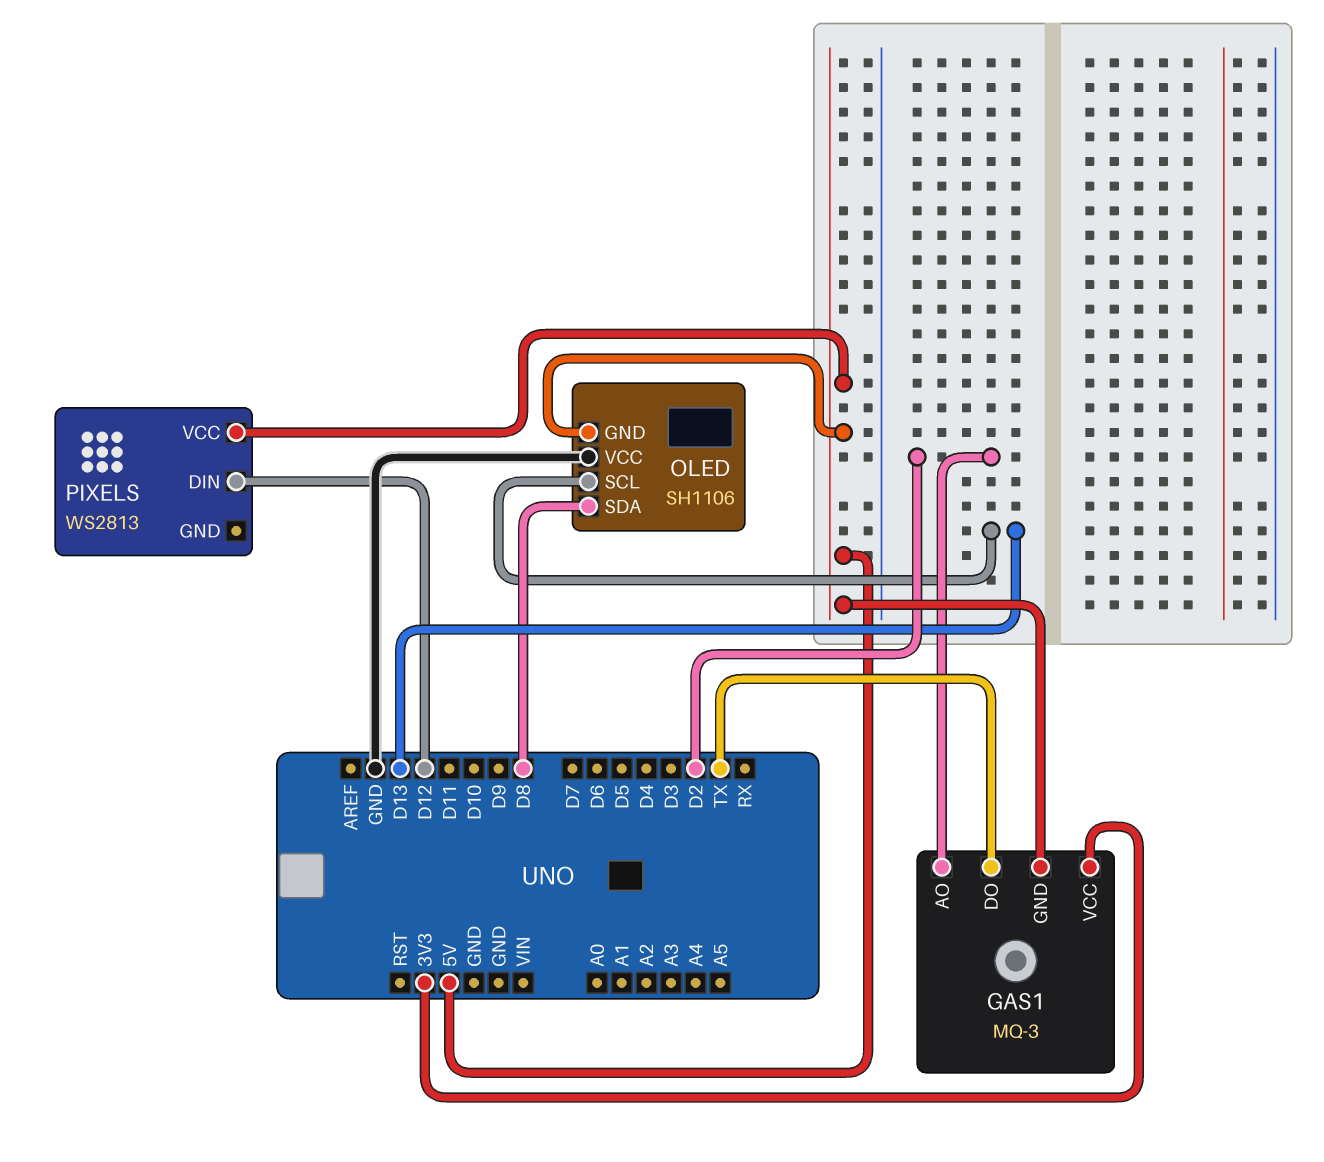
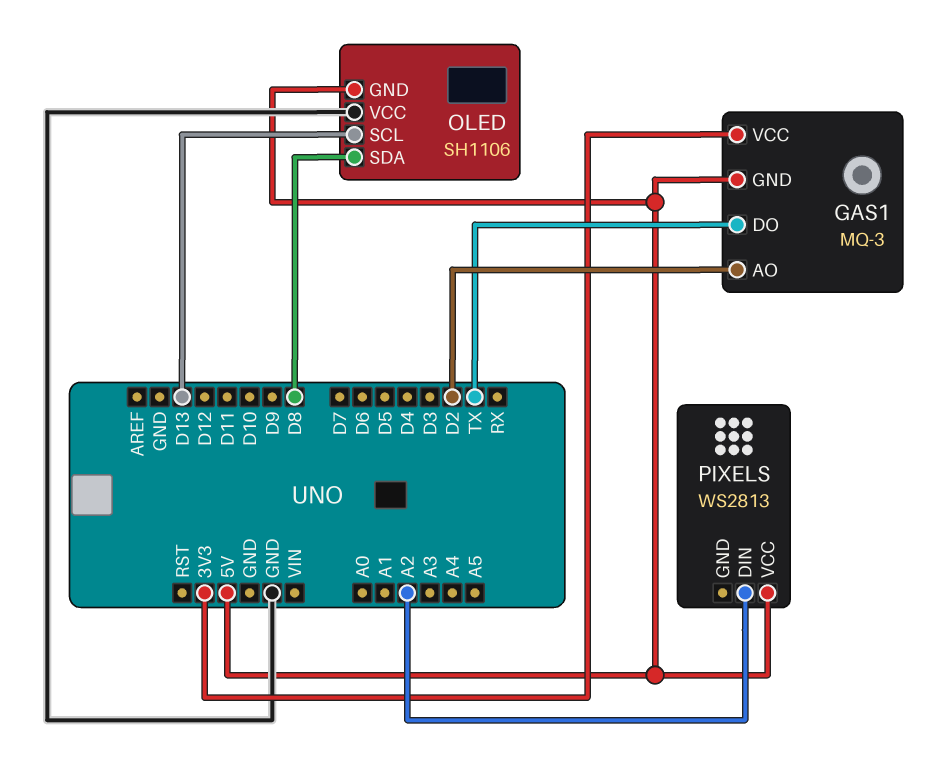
PIXELS pin DIN: D12 -> A2

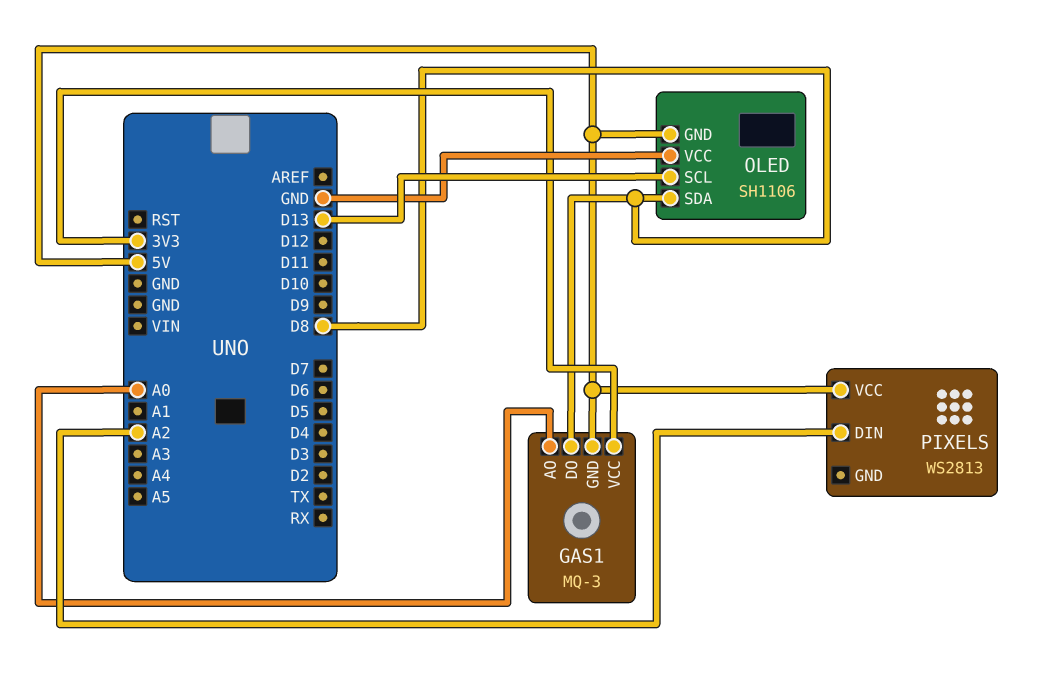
GAS1 pin AO: D2 -> A0
GAS1 pin DO: TX -> D8

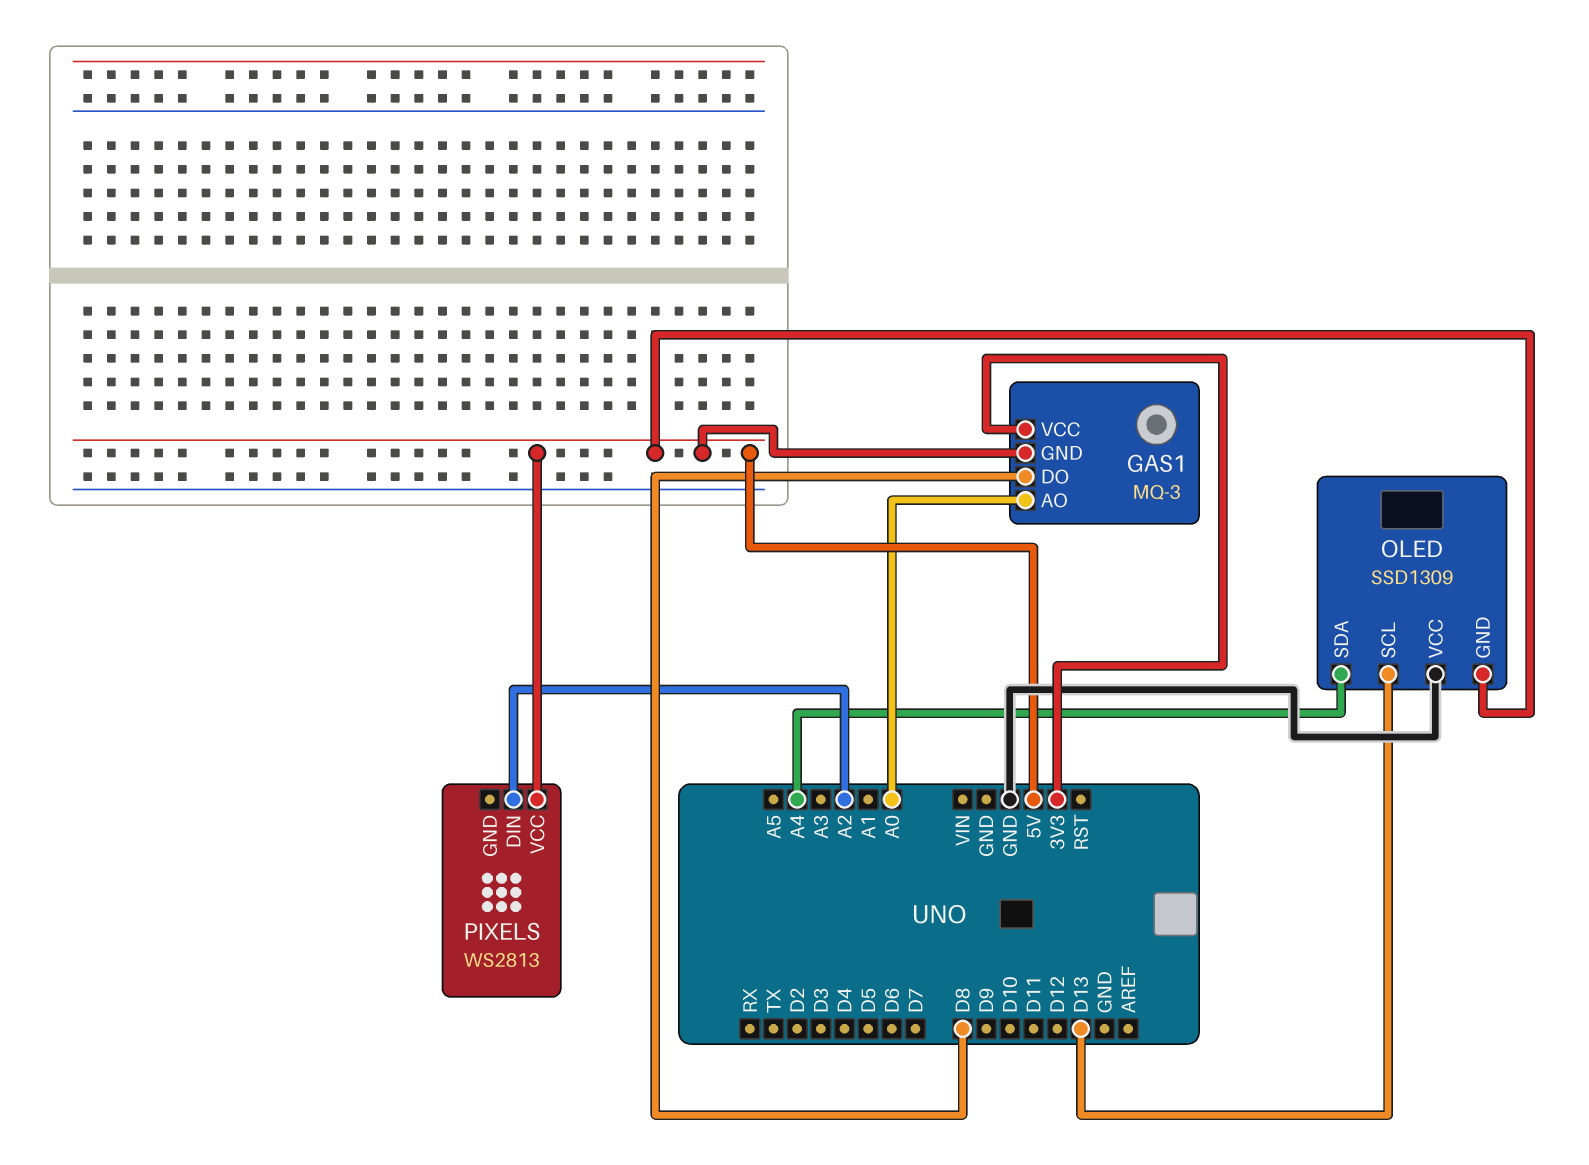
OLED: SH1106 -> SSD1309
OLED pin SDA: D8 -> A4

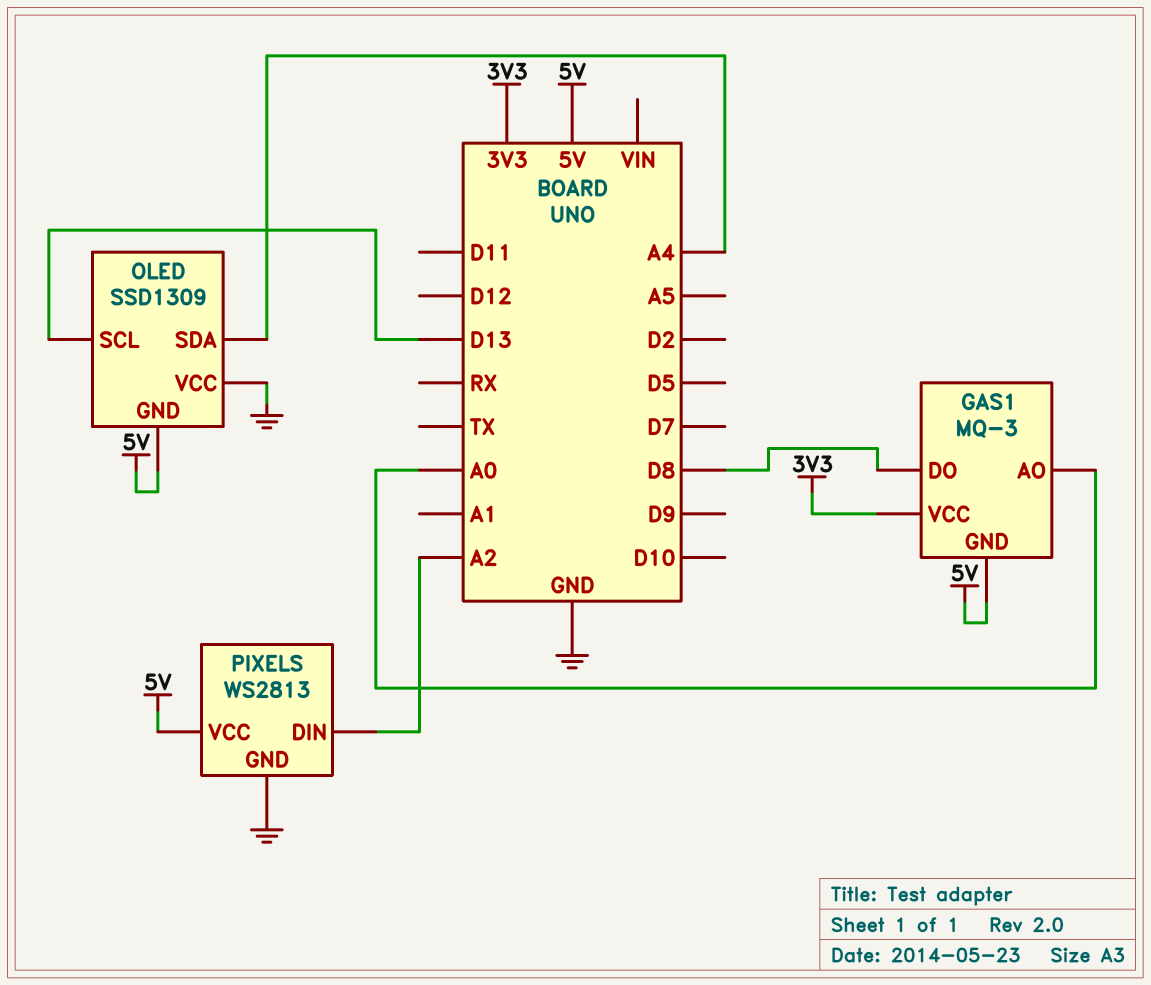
PIXELS pin GND: none -> GND

